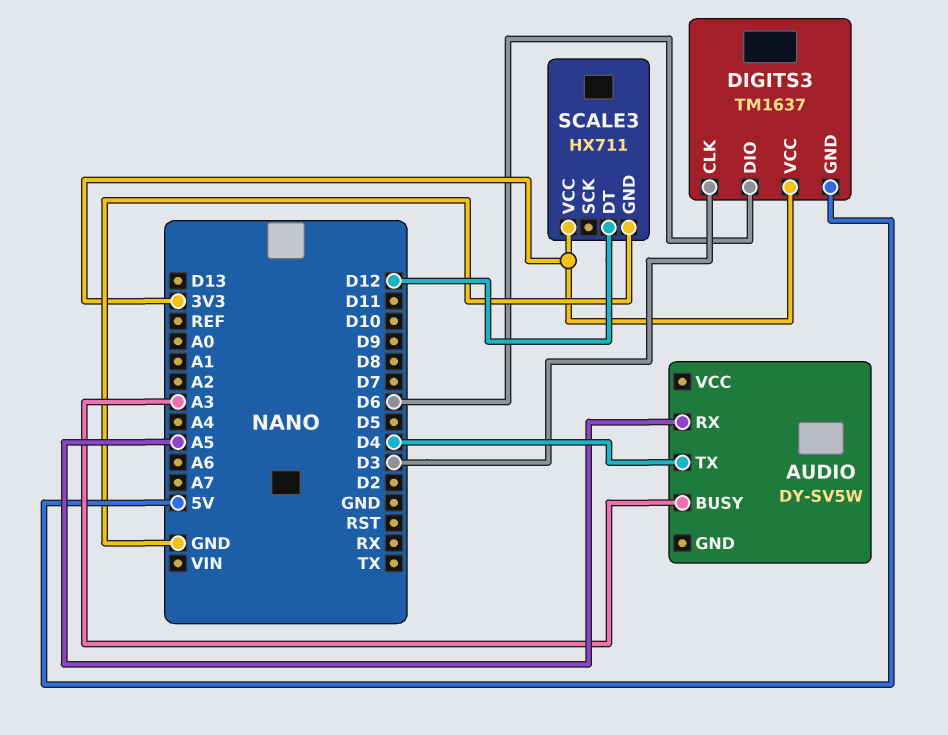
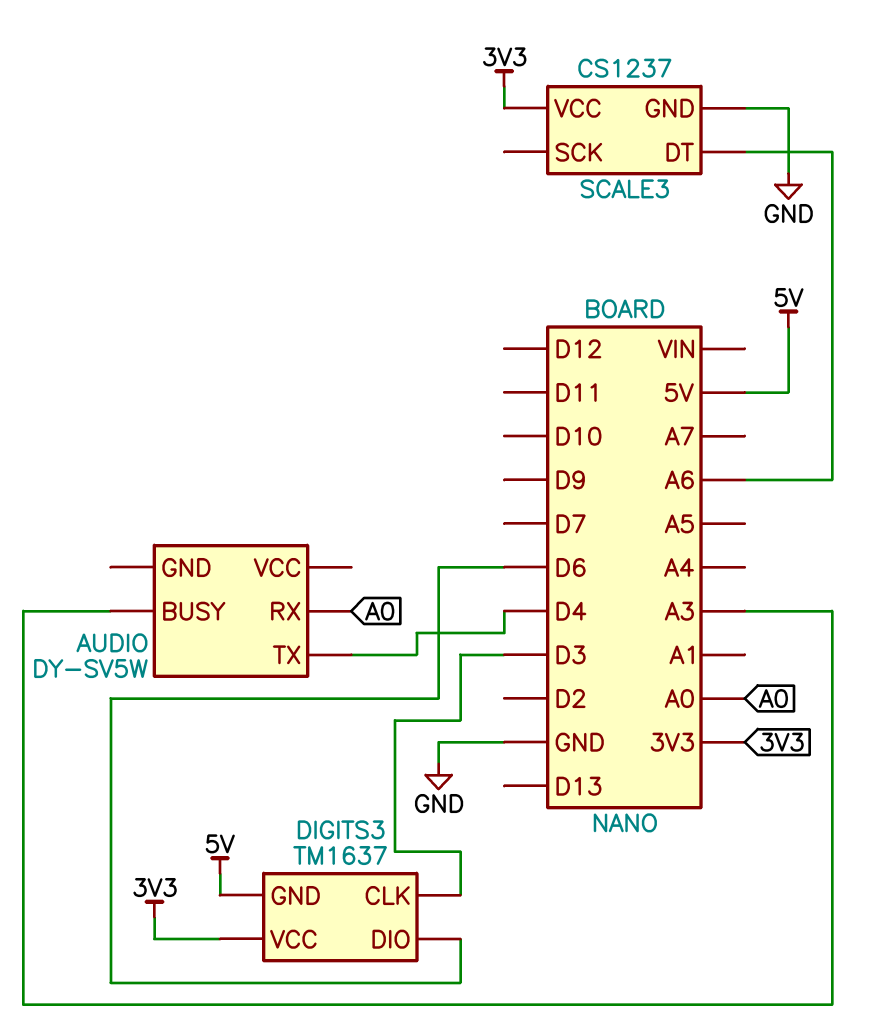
AUDIO pin RX: A5 -> A0
SCALE3: HX711 -> CS1237
SCALE3 pin DT: D12 -> A6

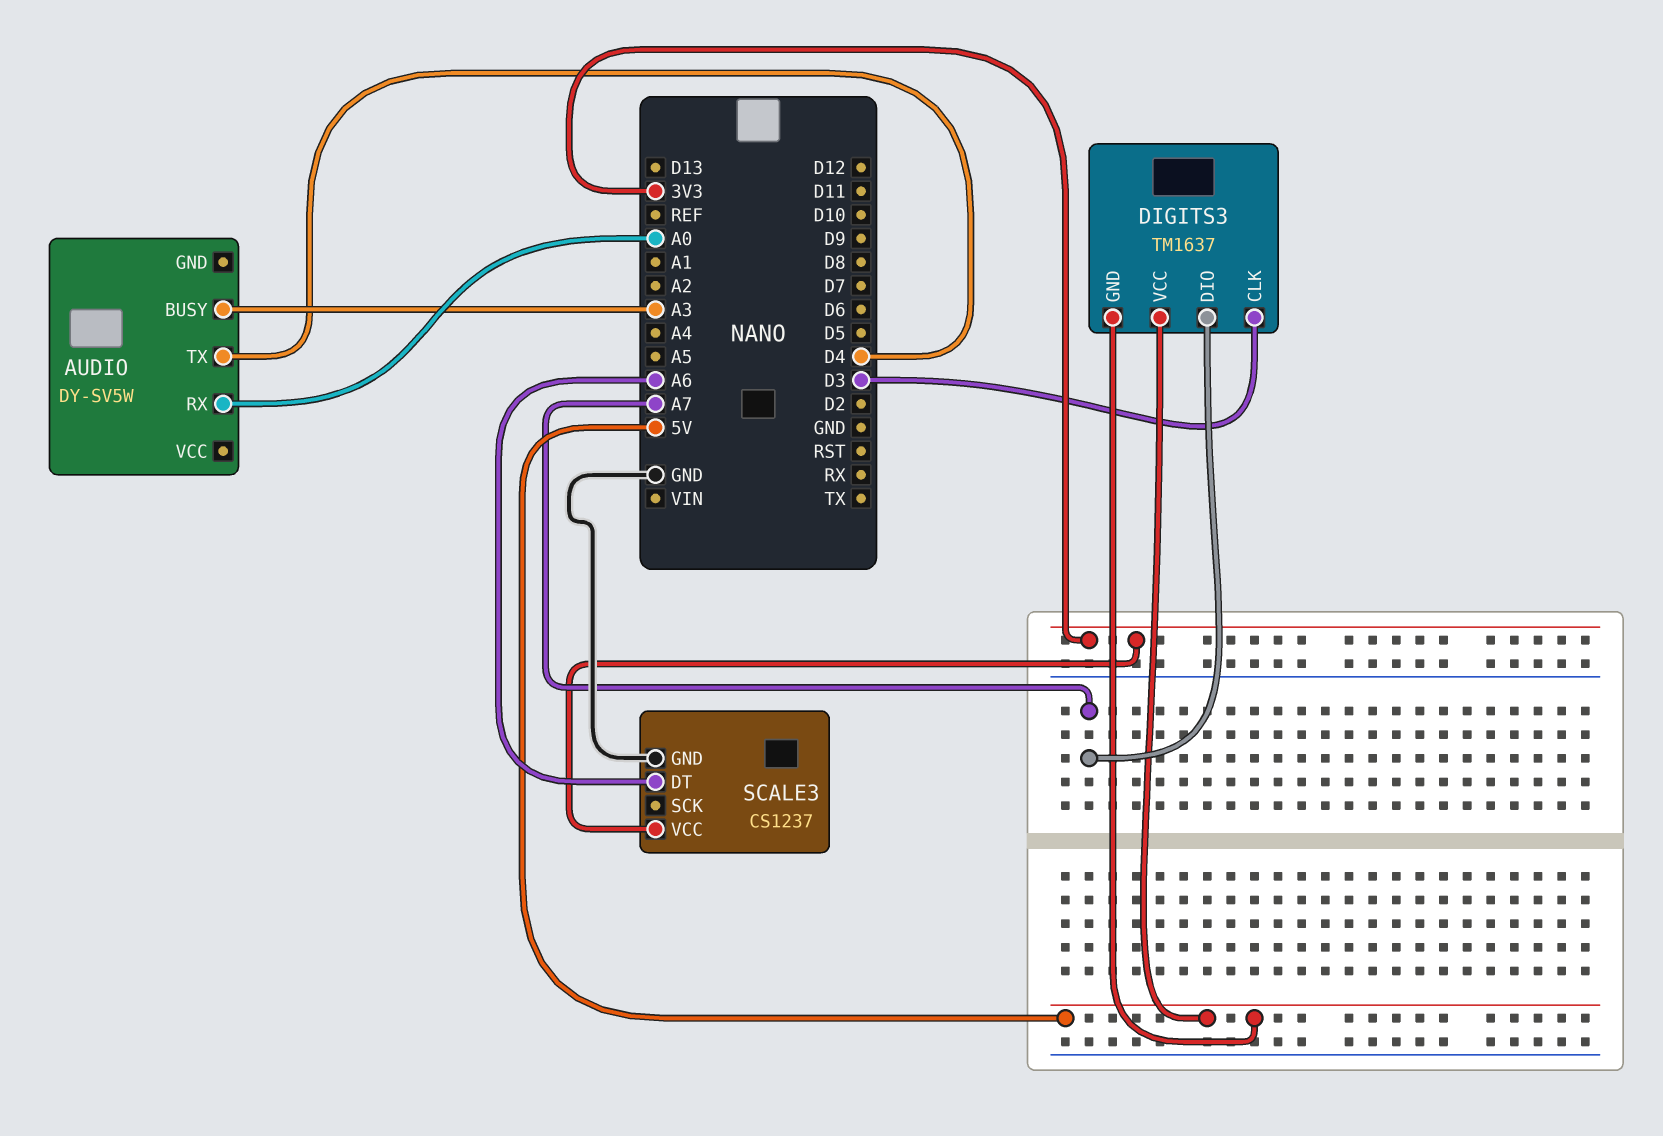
DIGITS3 pin DIO: D6 -> A7
DIGITS3 pin VCC: 3V3 -> 5V

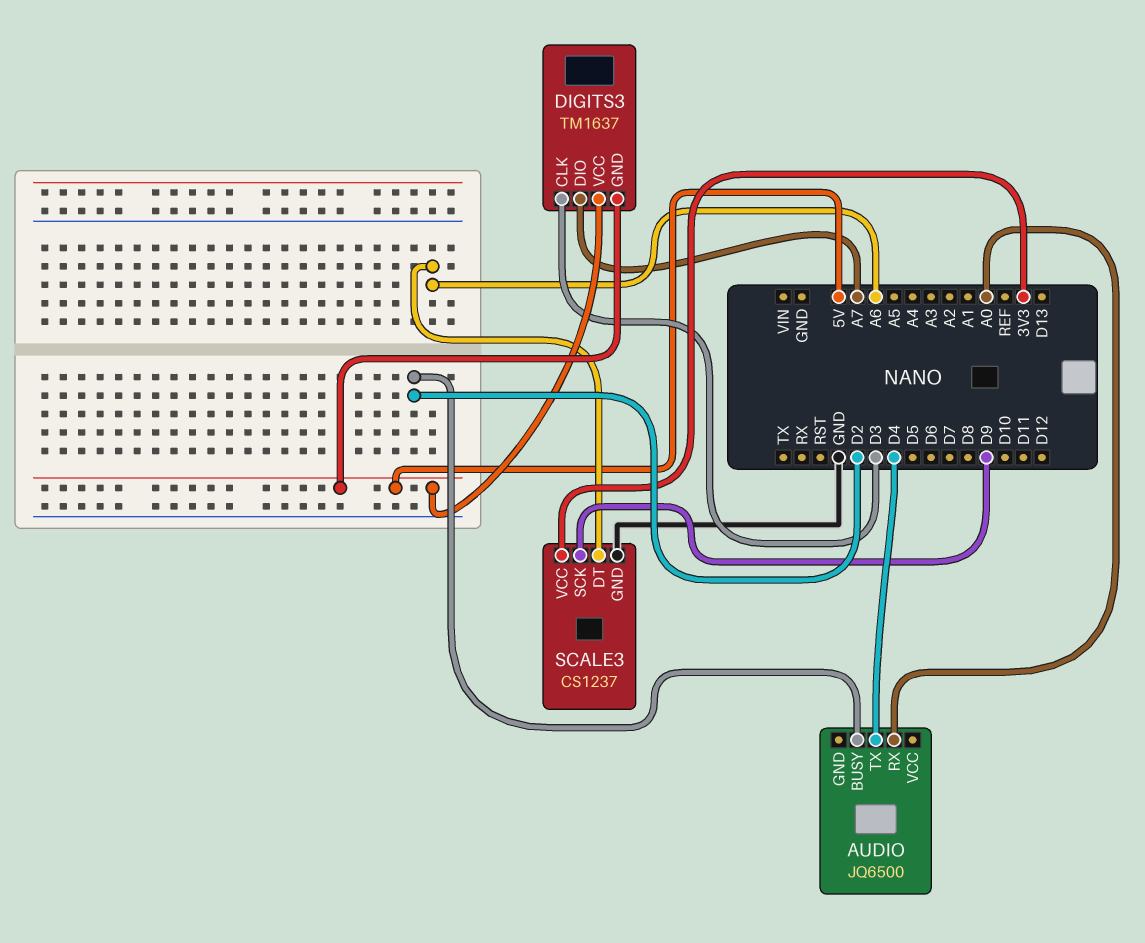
AUDIO: DY-SV5W -> JQ6500
AUDIO pin BUSY: A3 -> D2
SCALE3 pin SCK: none -> D9

